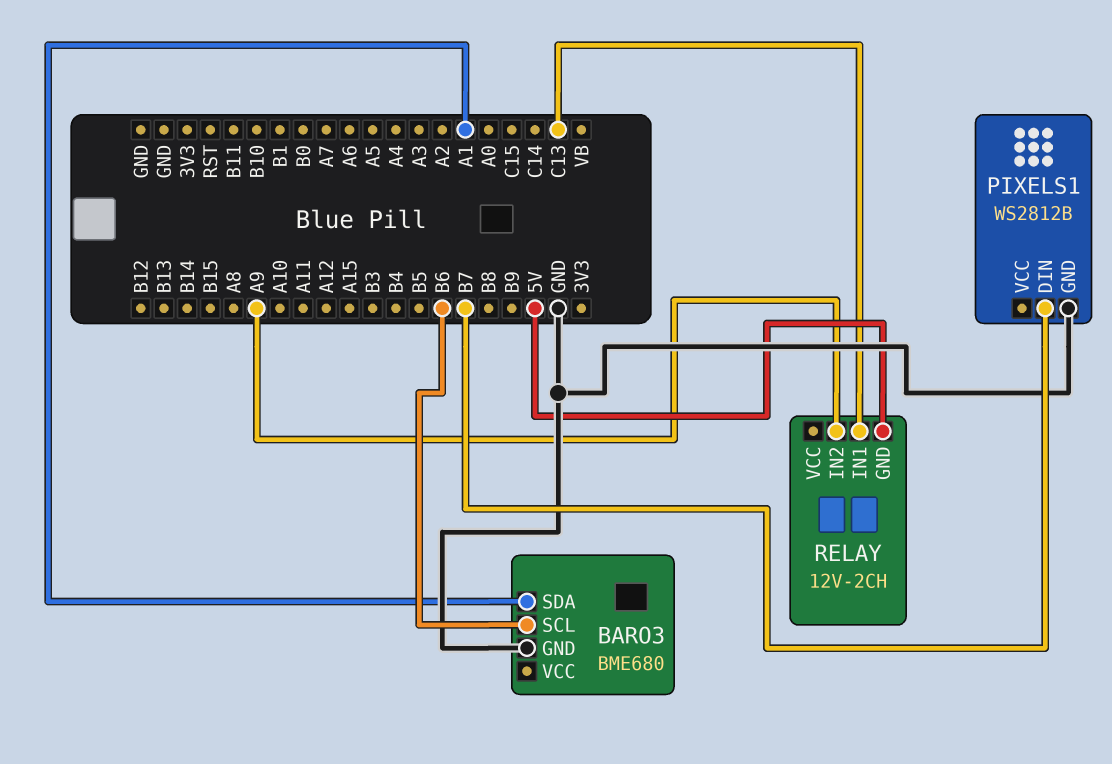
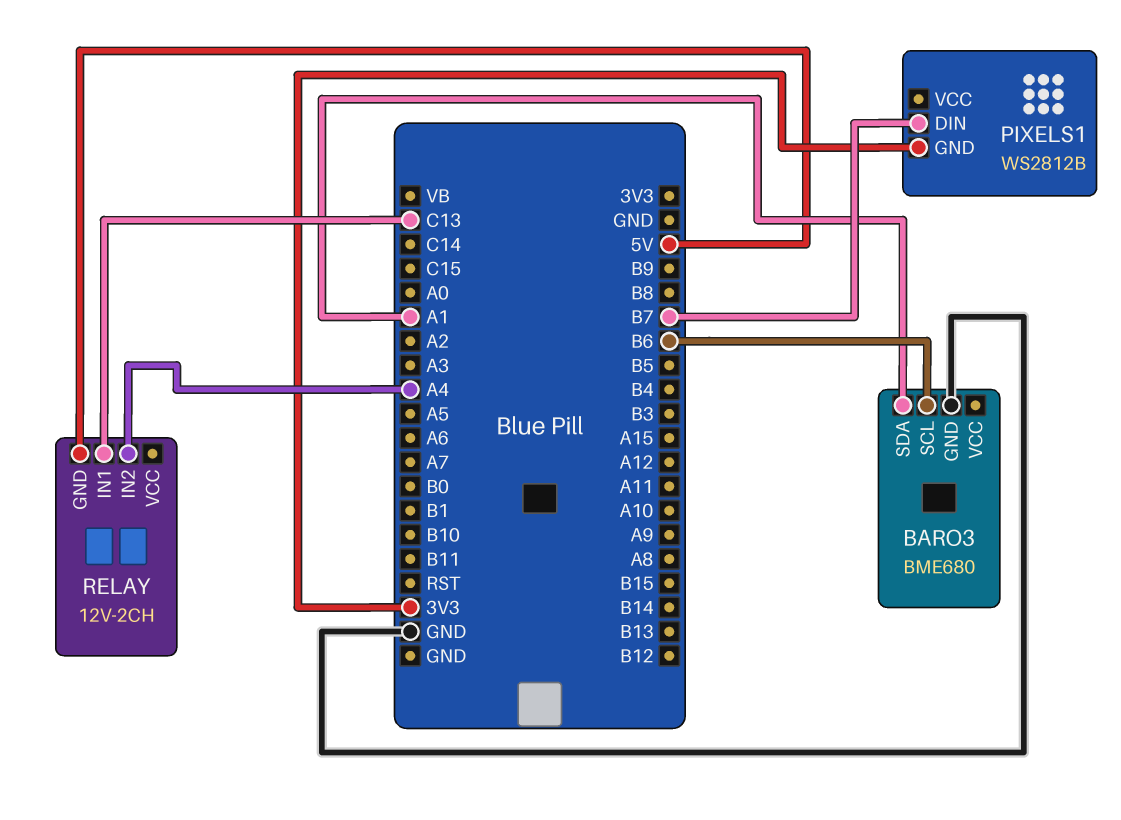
PIXELS1 pin GND: GND -> 3V3
RELAY pin IN2: A9 -> A4

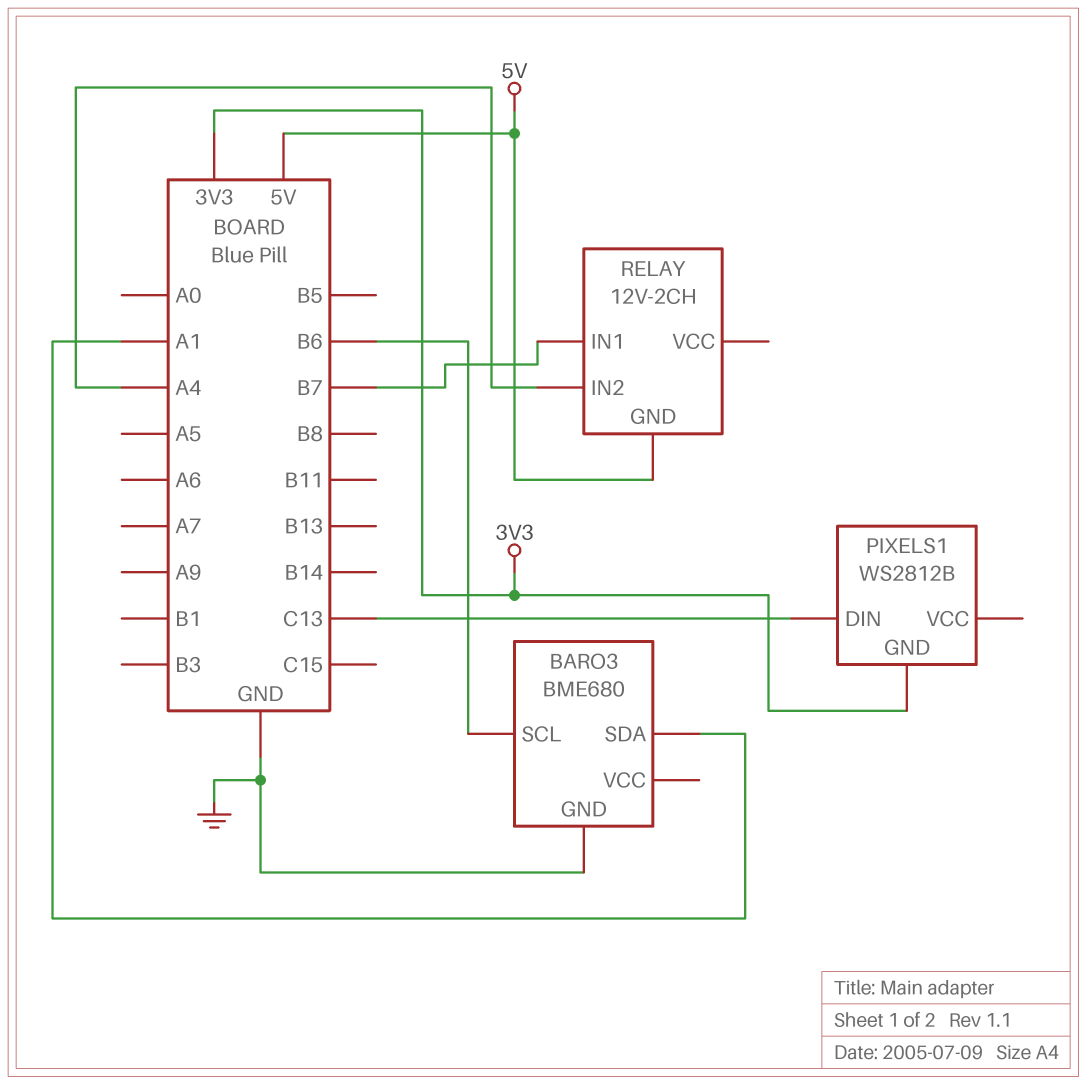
PIXELS1 pin DIN: B7 -> C13
RELAY pin IN1: C13 -> B7

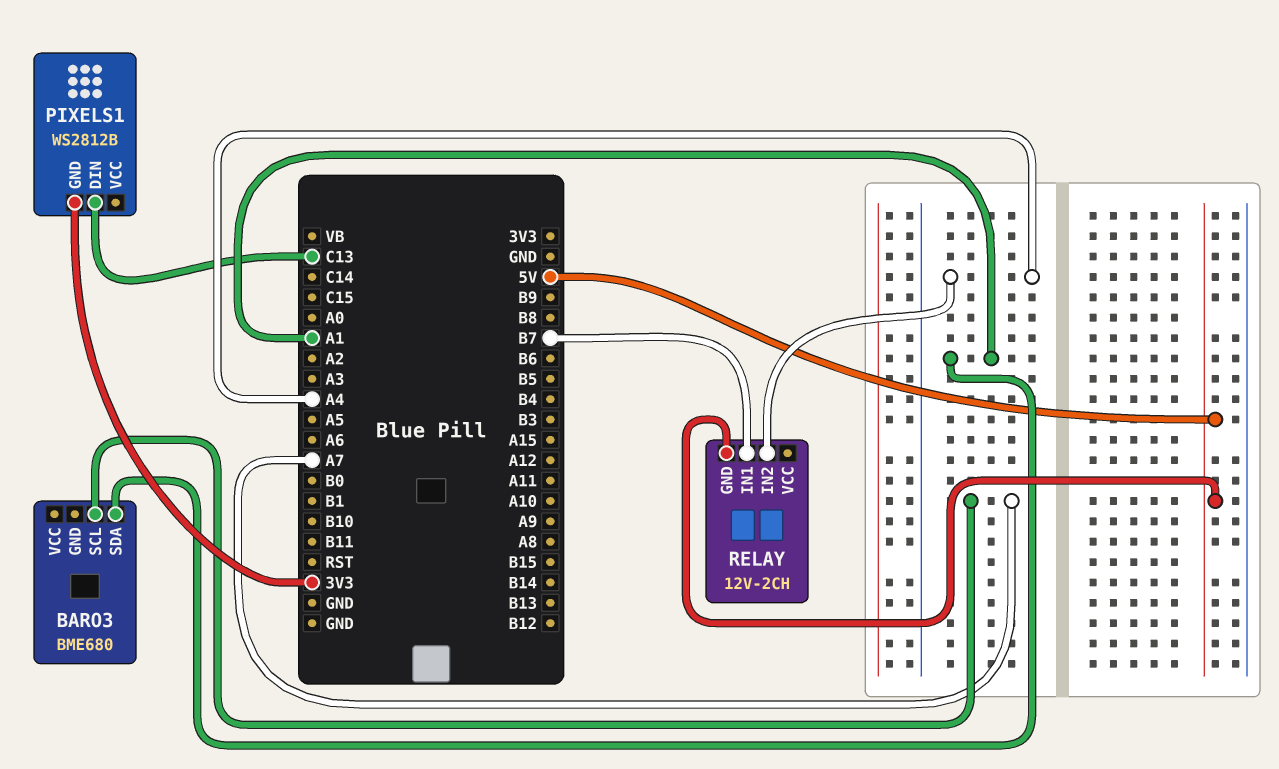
BARO3 pin GND: GND -> none
BARO3 pin SCL: B6 -> A7

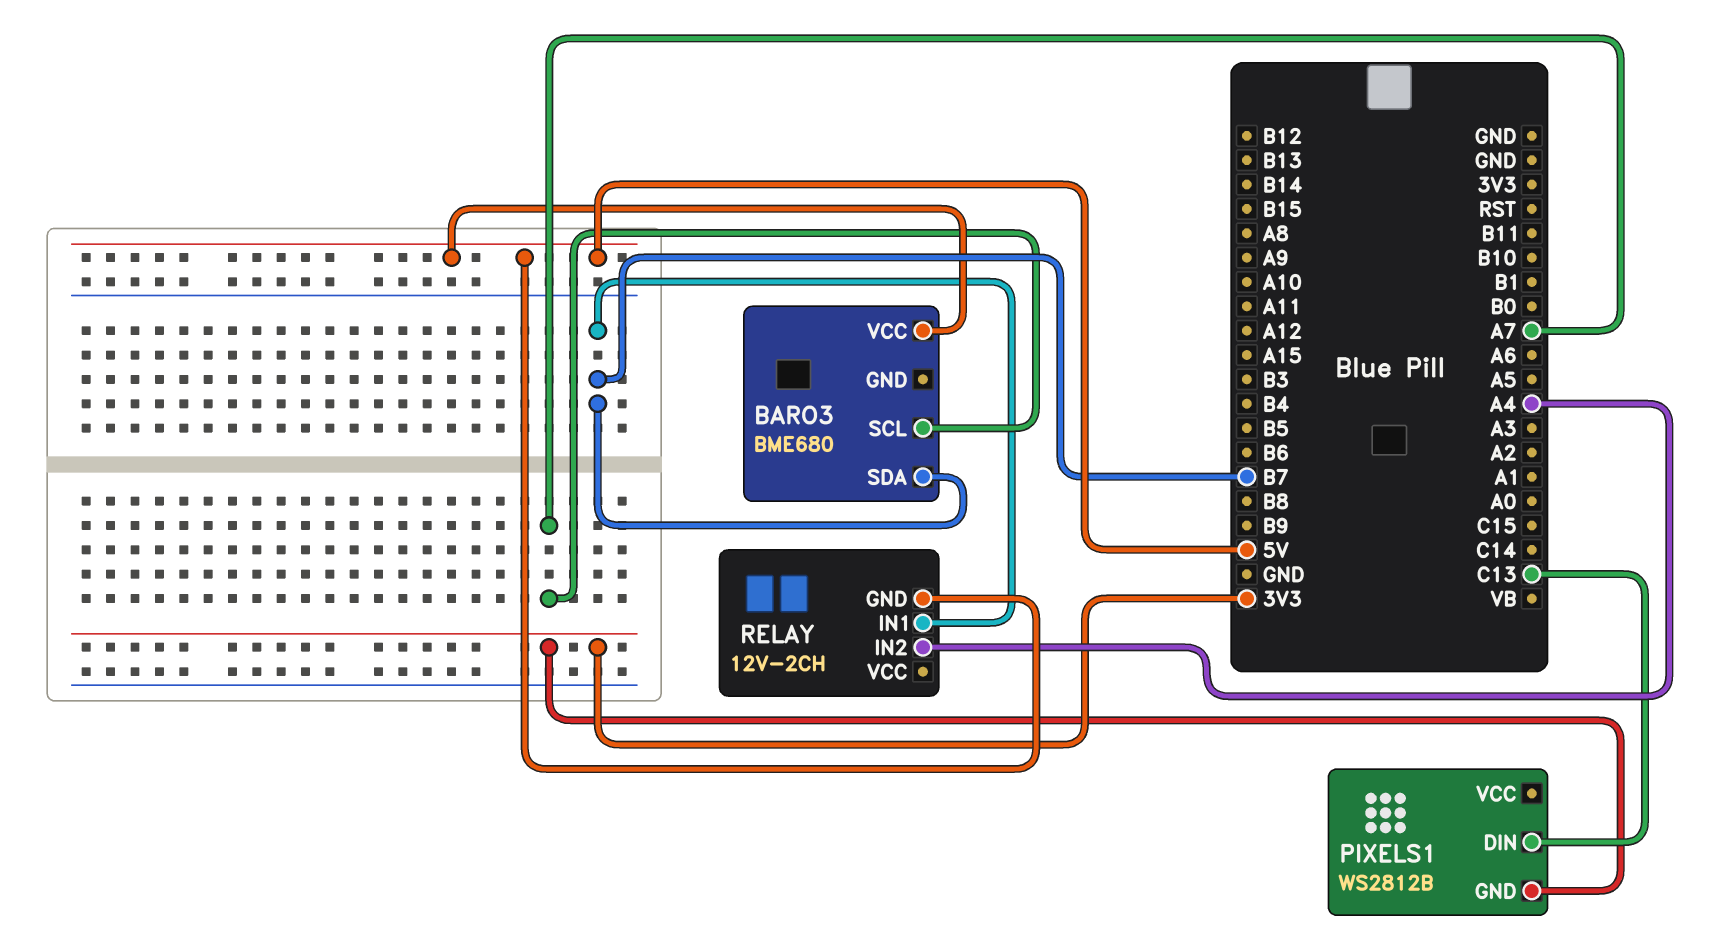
BARO3 pin SDA: A1 -> B7
BARO3 pin VCC: none -> 5V

